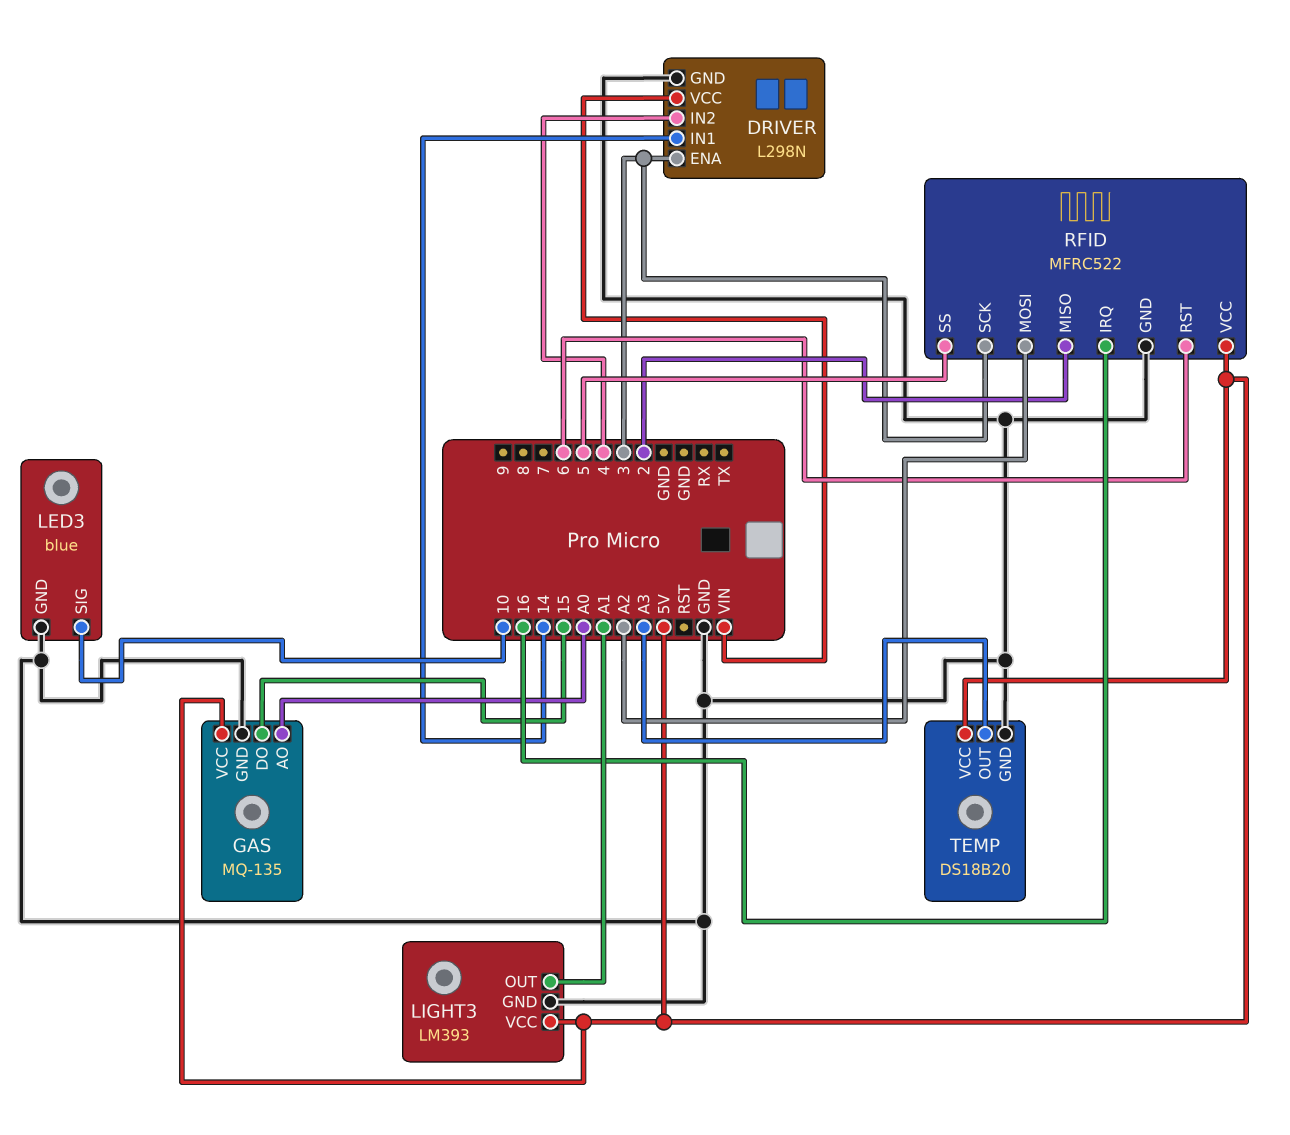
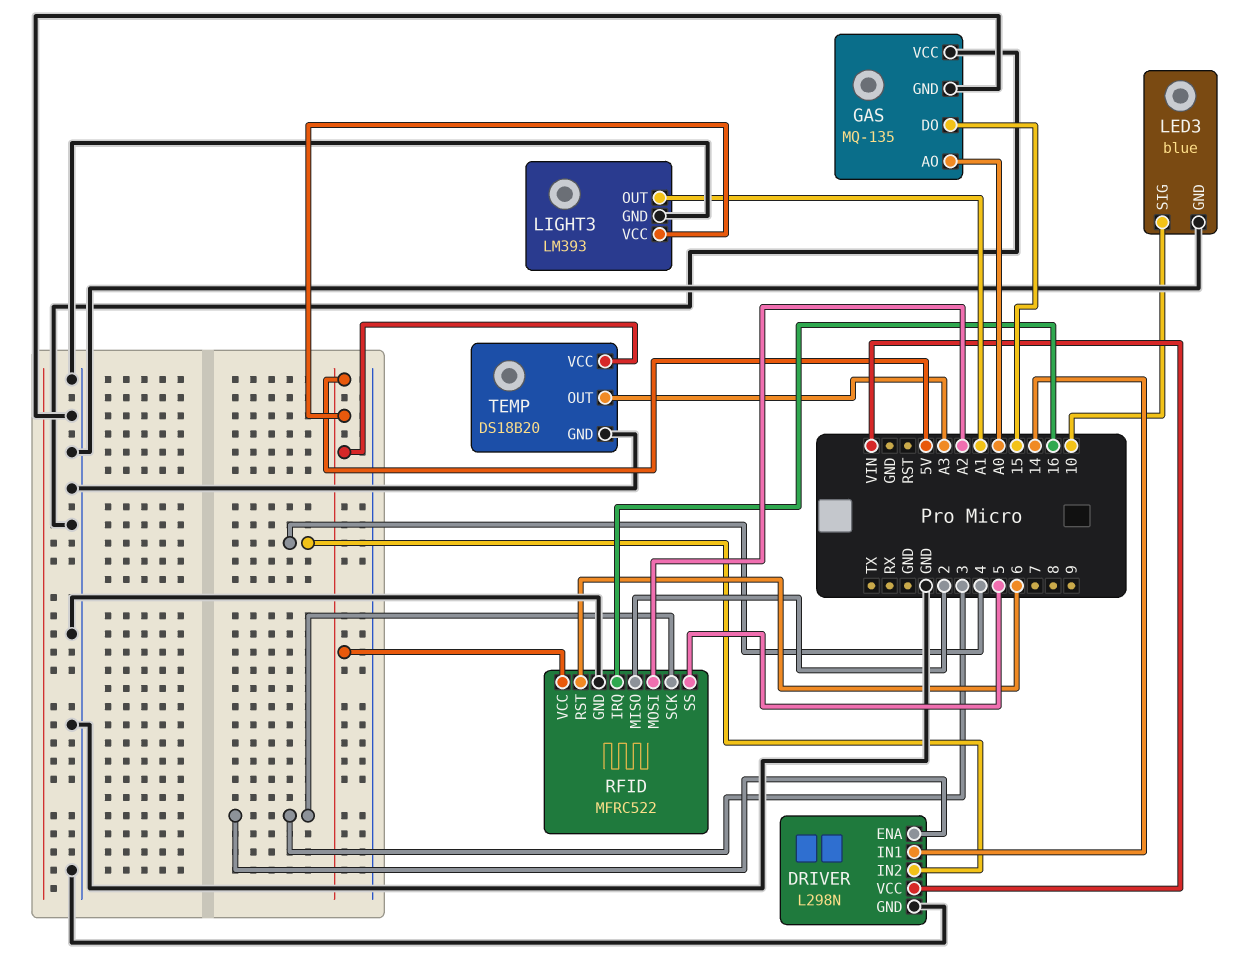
GAS pin VCC: 5V -> GND

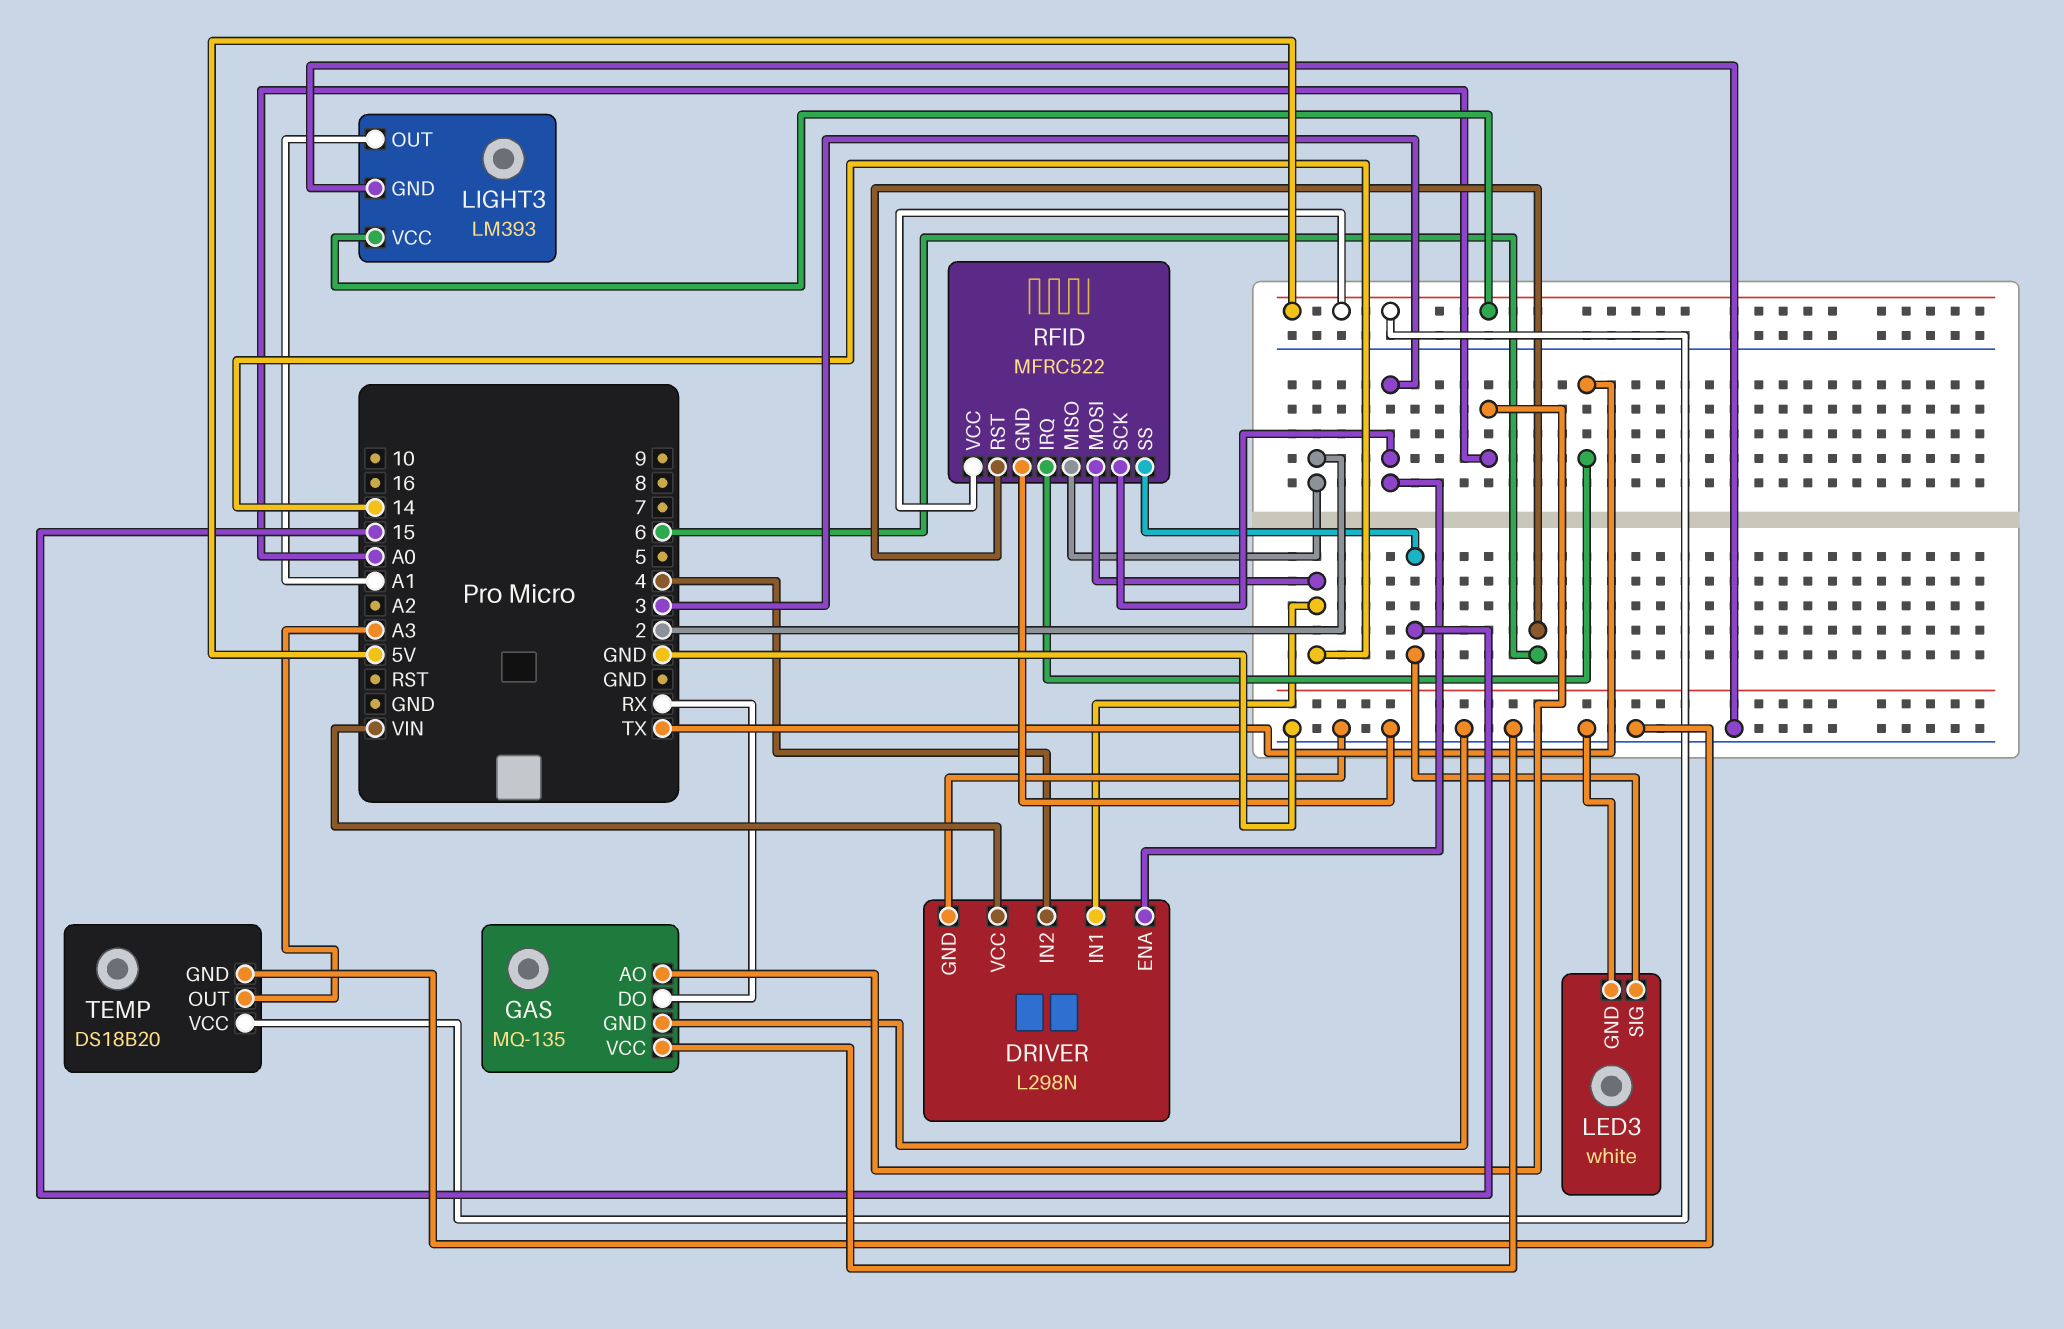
GAS pin DO: 15 -> RX
LED3: blue -> white
LED3 pin SIG: 10 -> 15
RFID pin IRQ: 16 -> TX
RFID pin MOSI: A2 -> 14
RFID pin SS: 5 -> 15

